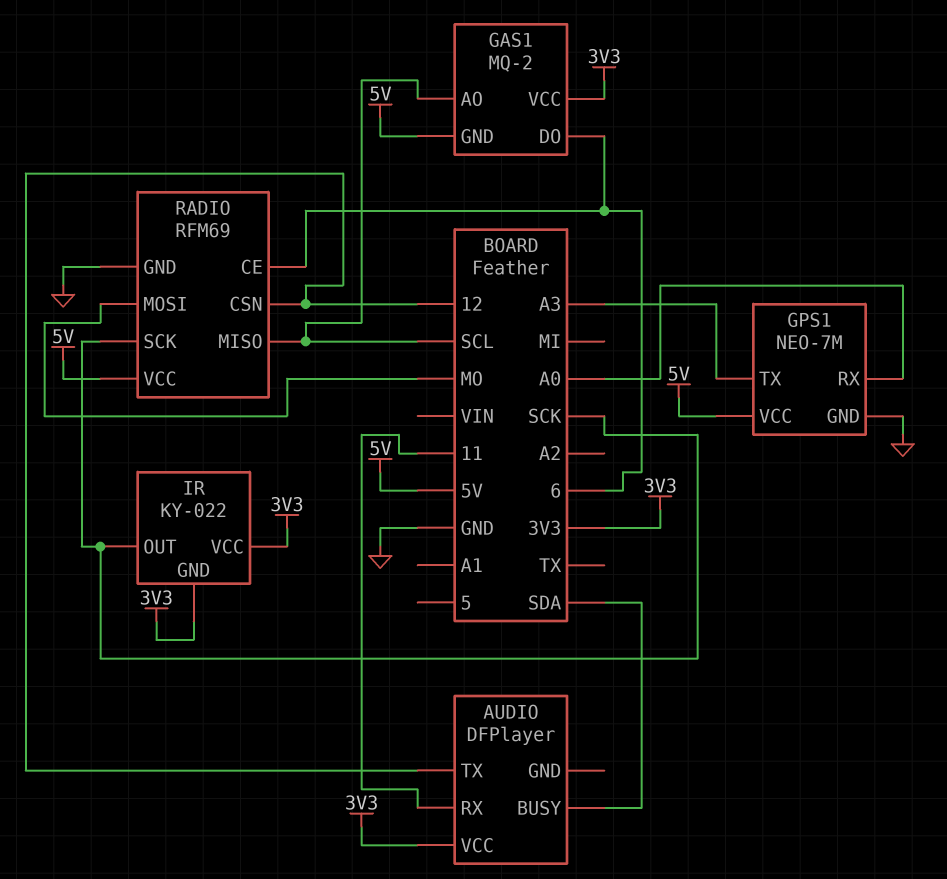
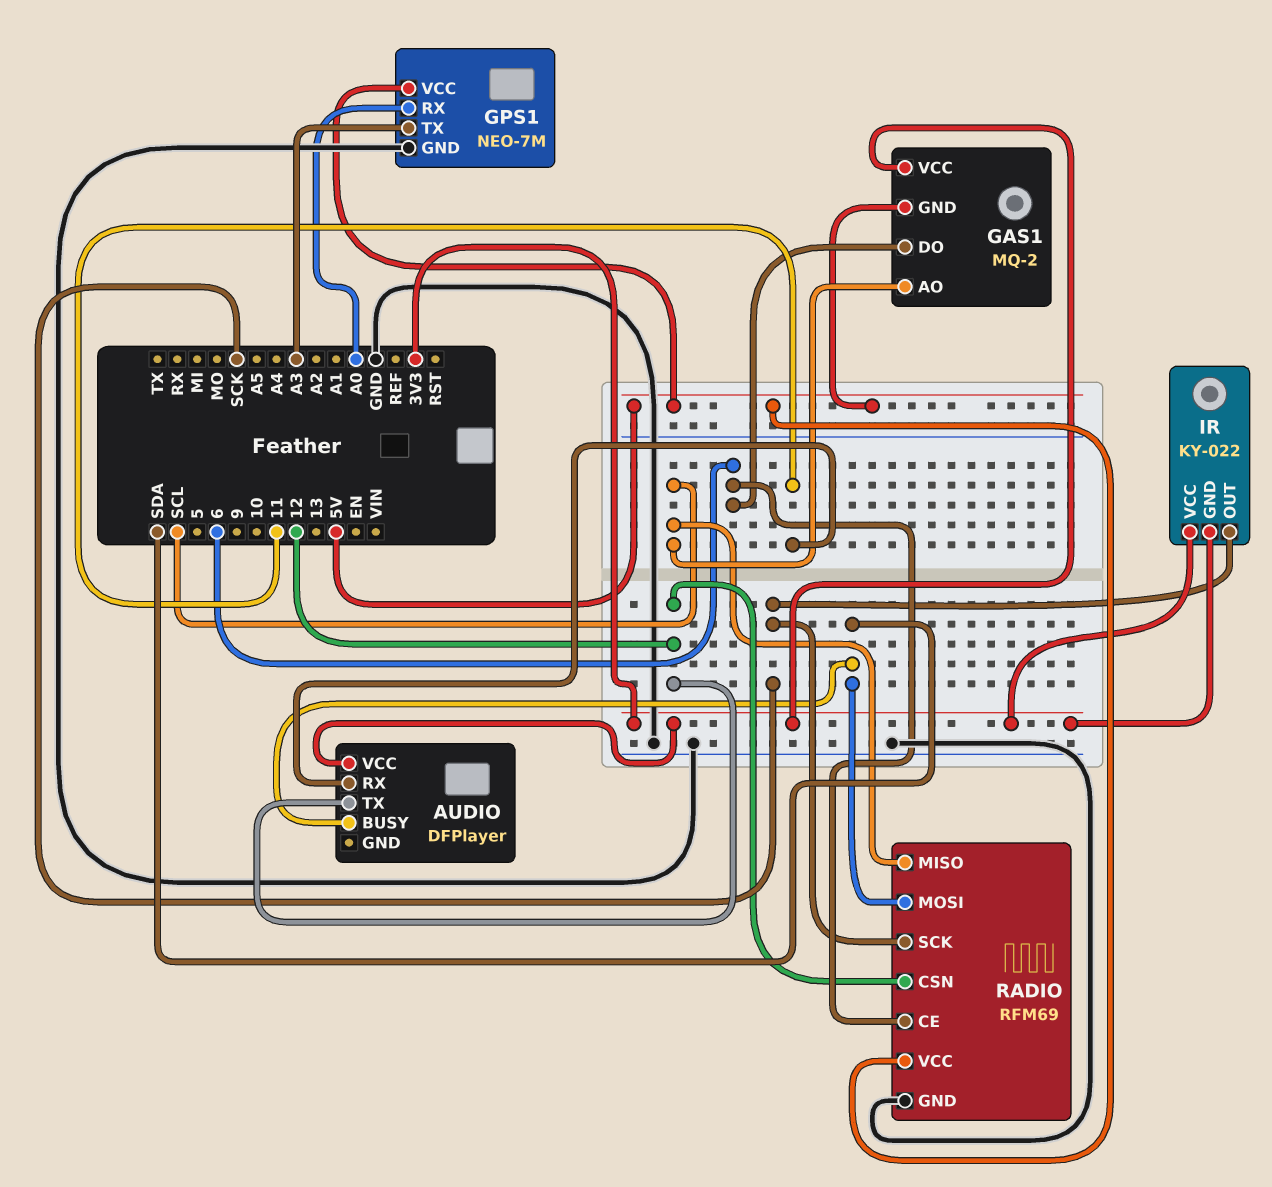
RADIO pin MOSI: MO -> SDA

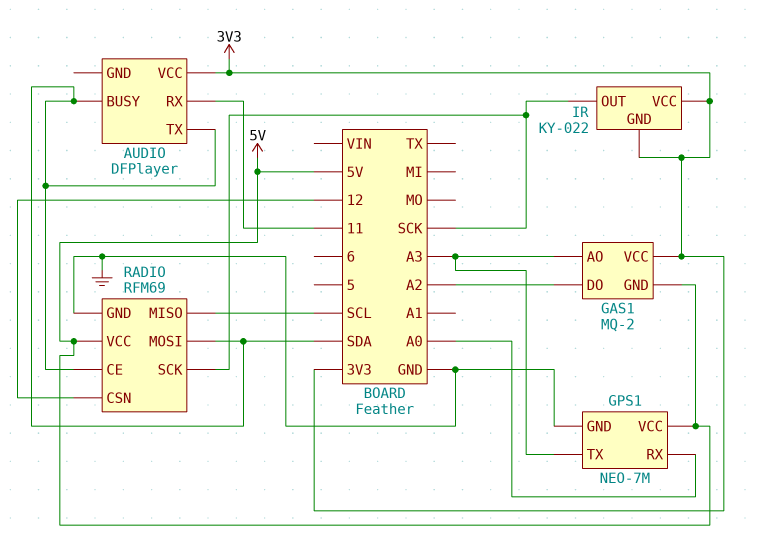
AUDIO pin TX: 12 -> SDA
GAS1 pin AO: SCL -> A3
GAS1 pin DO: 6 -> A2
RADIO pin CE: 6 -> SDA

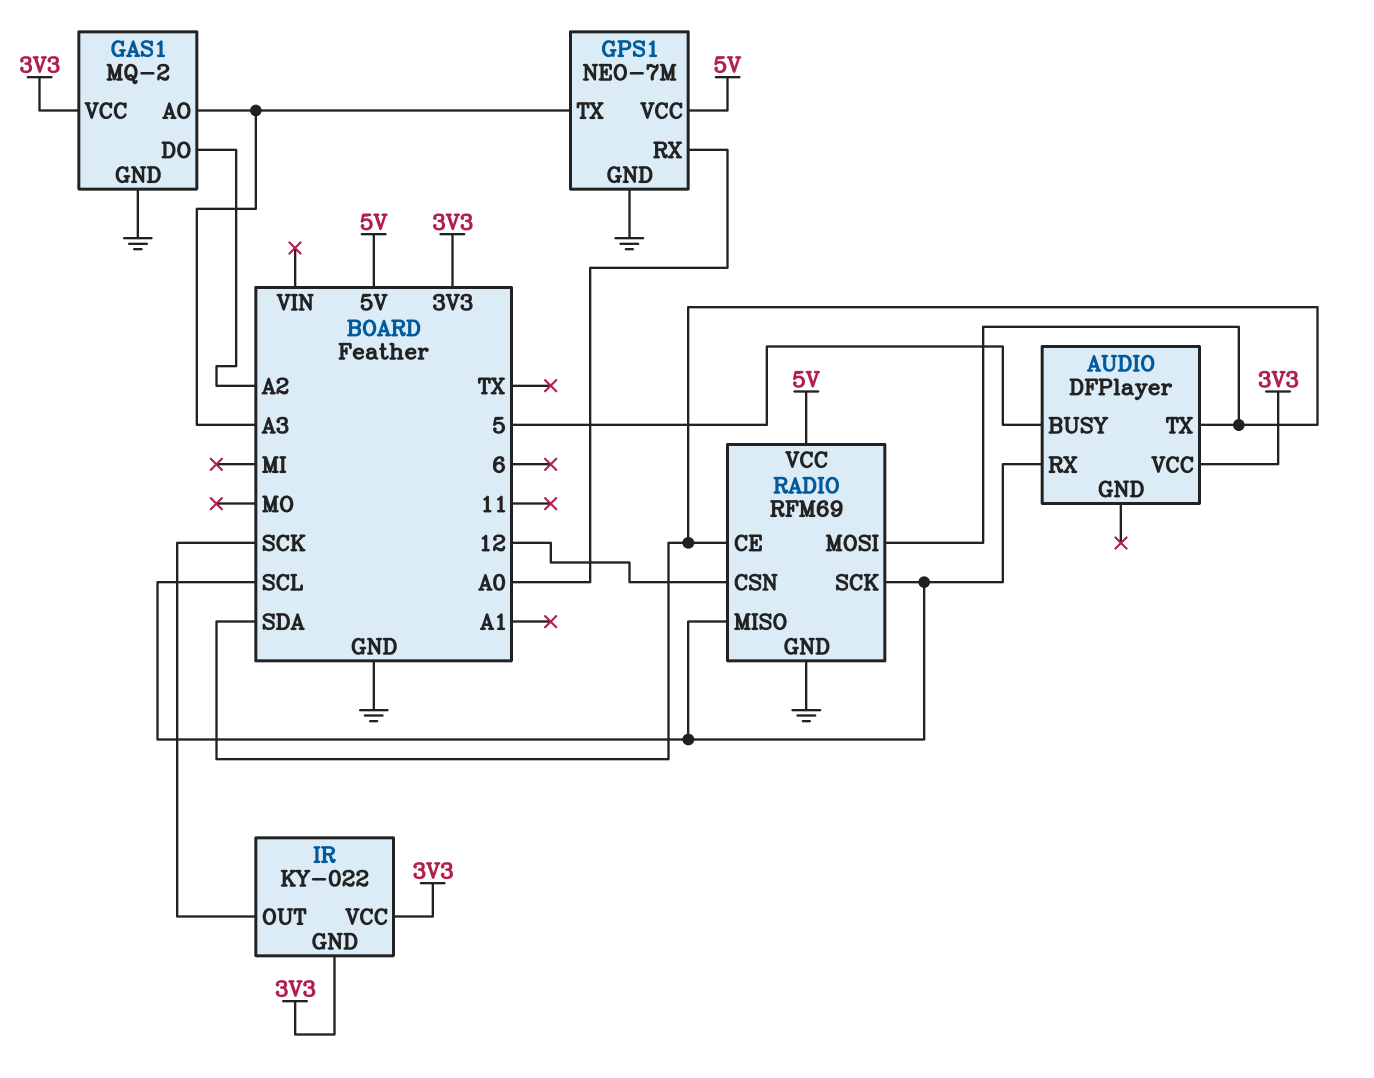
AUDIO pin BUSY: SDA -> 5
AUDIO pin RX: 11 -> SCL
GAS1 pin GND: 5V -> GND
RADIO pin SCK: SCK -> SCL

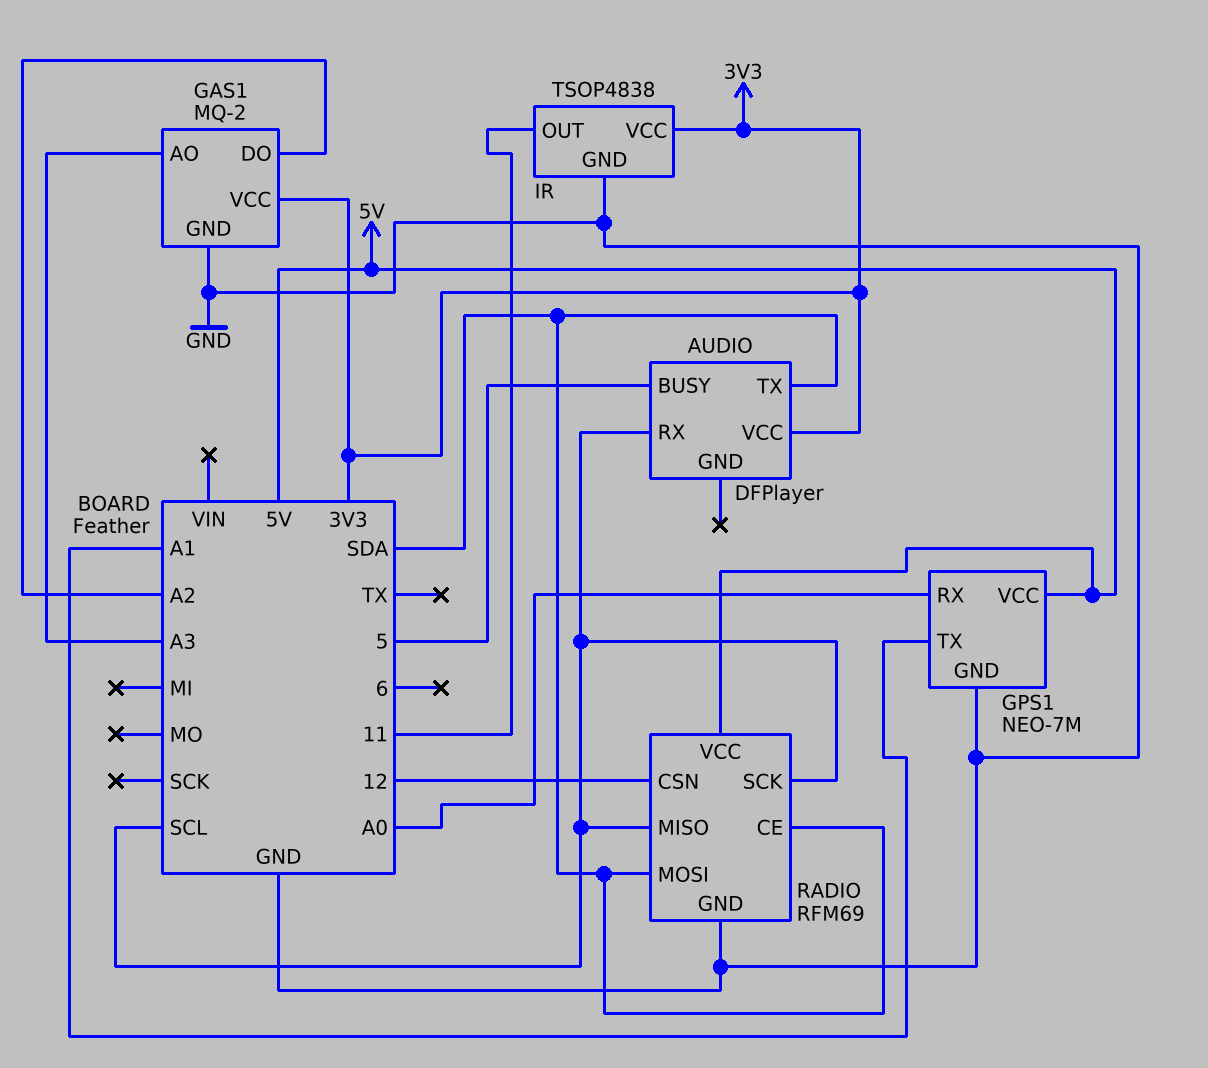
GPS1 pin TX: A3 -> A1
IR: KY-022 -> TSOP4838
IR pin GND: 3V3 -> GND
IR pin OUT: SCK -> 11

